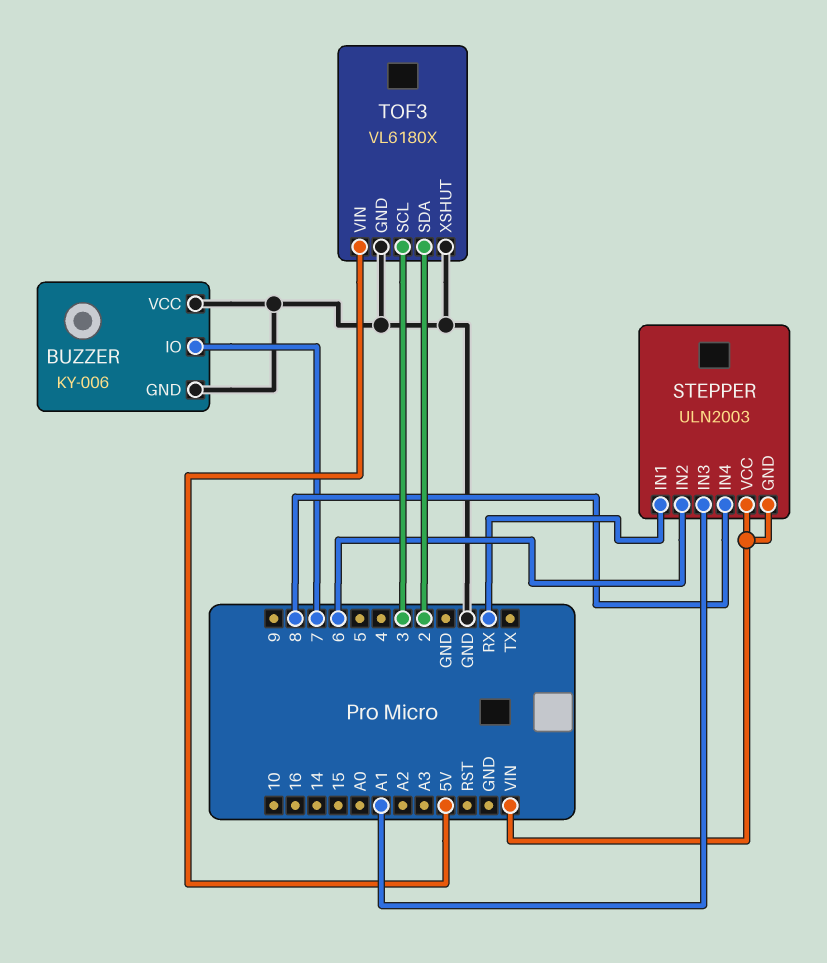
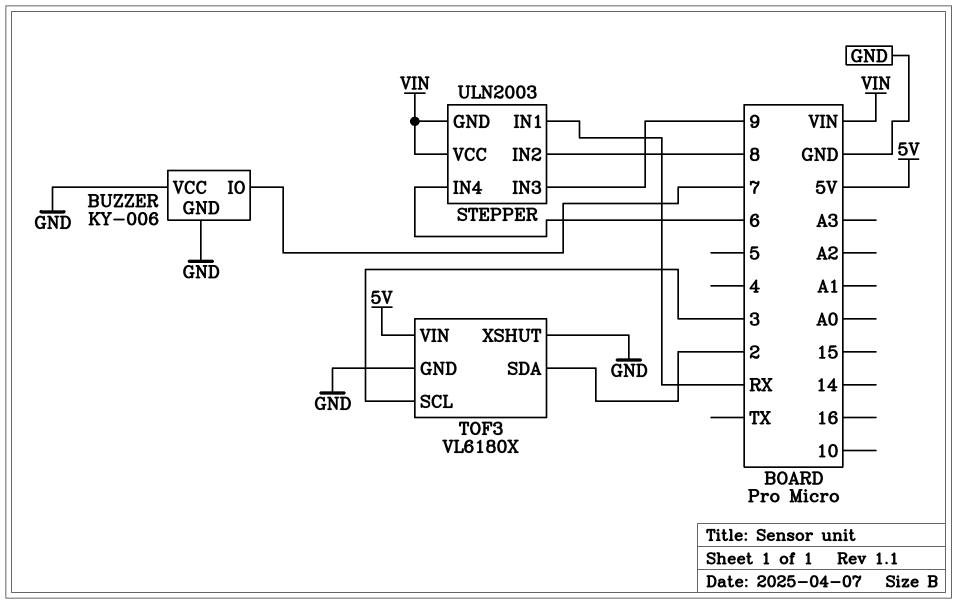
STEPPER pin IN2: 6 -> 8
STEPPER pin IN3: A1 -> 9
STEPPER pin IN4: 8 -> 6

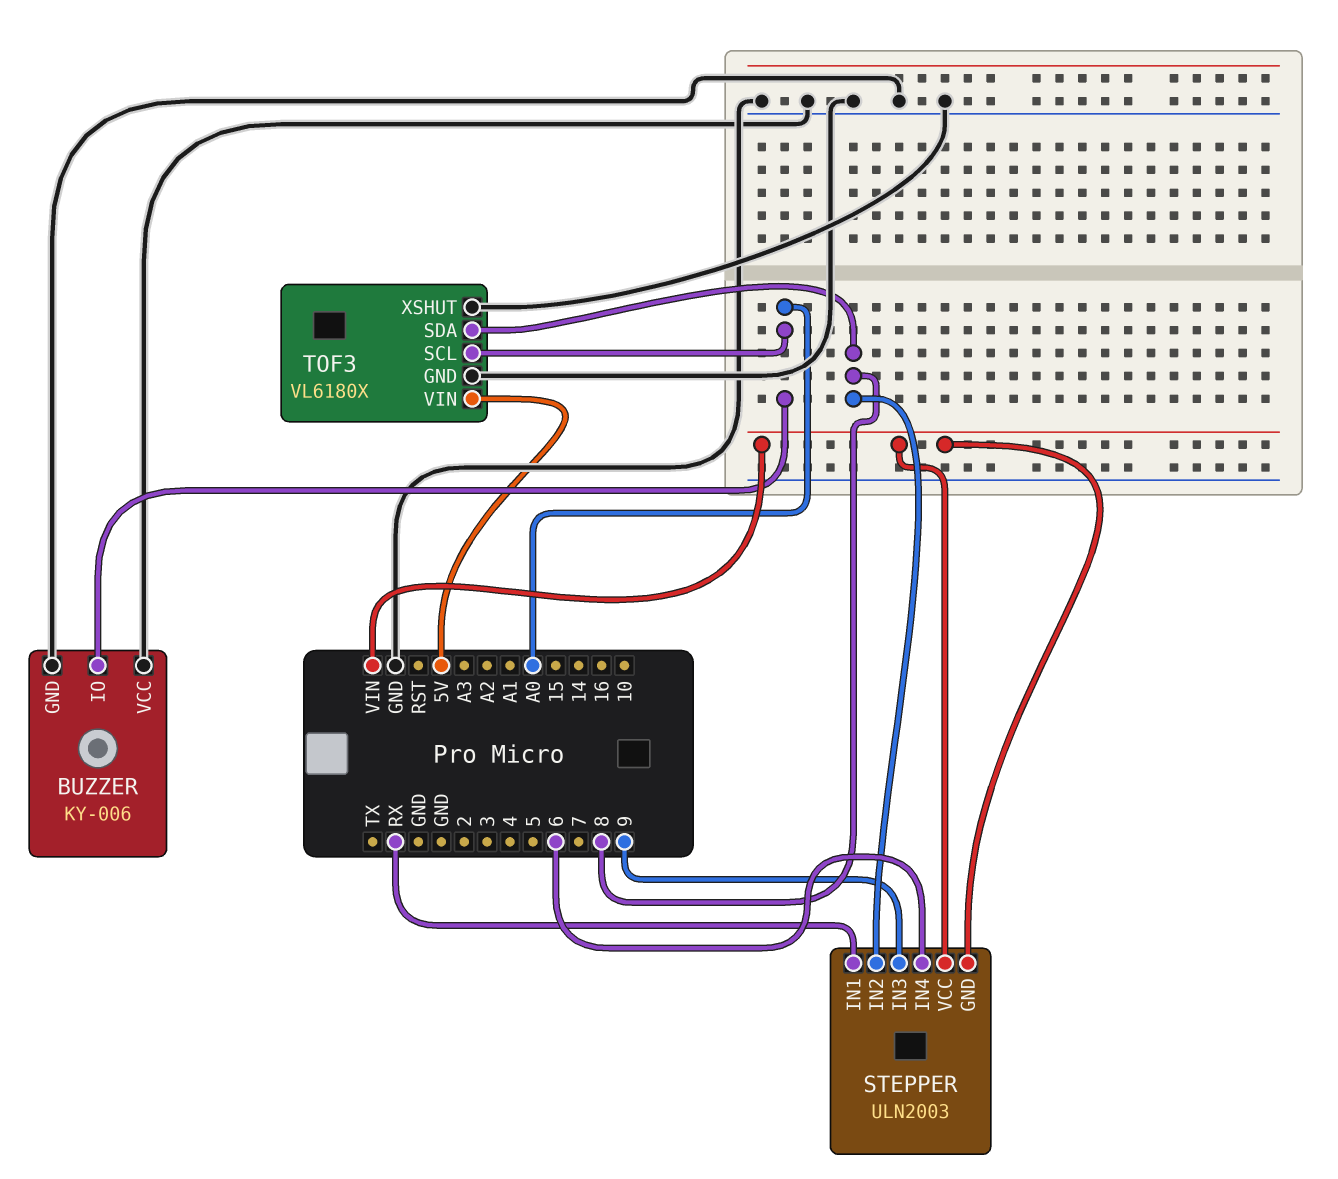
BUZZER pin IO: 7 -> A0
TOF3 pin SCL: 3 -> A0
TOF3 pin SDA: 2 -> 8

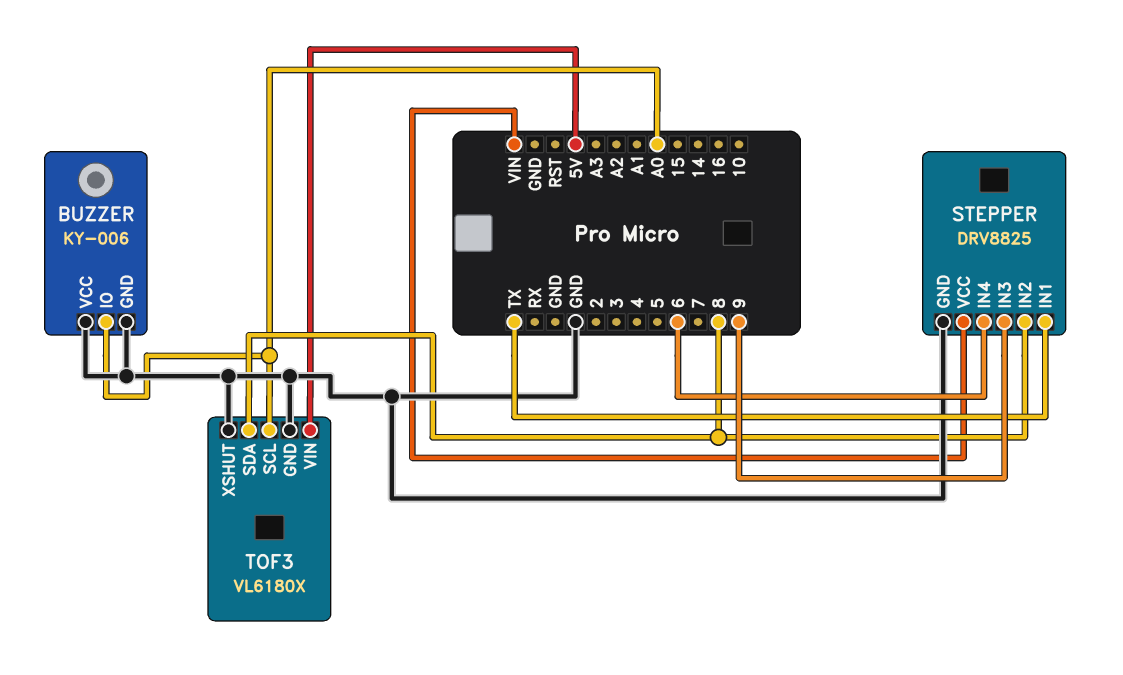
STEPPER: ULN2003 -> DRV8825
STEPPER pin GND: VIN -> GND
STEPPER pin IN1: RX -> TX

